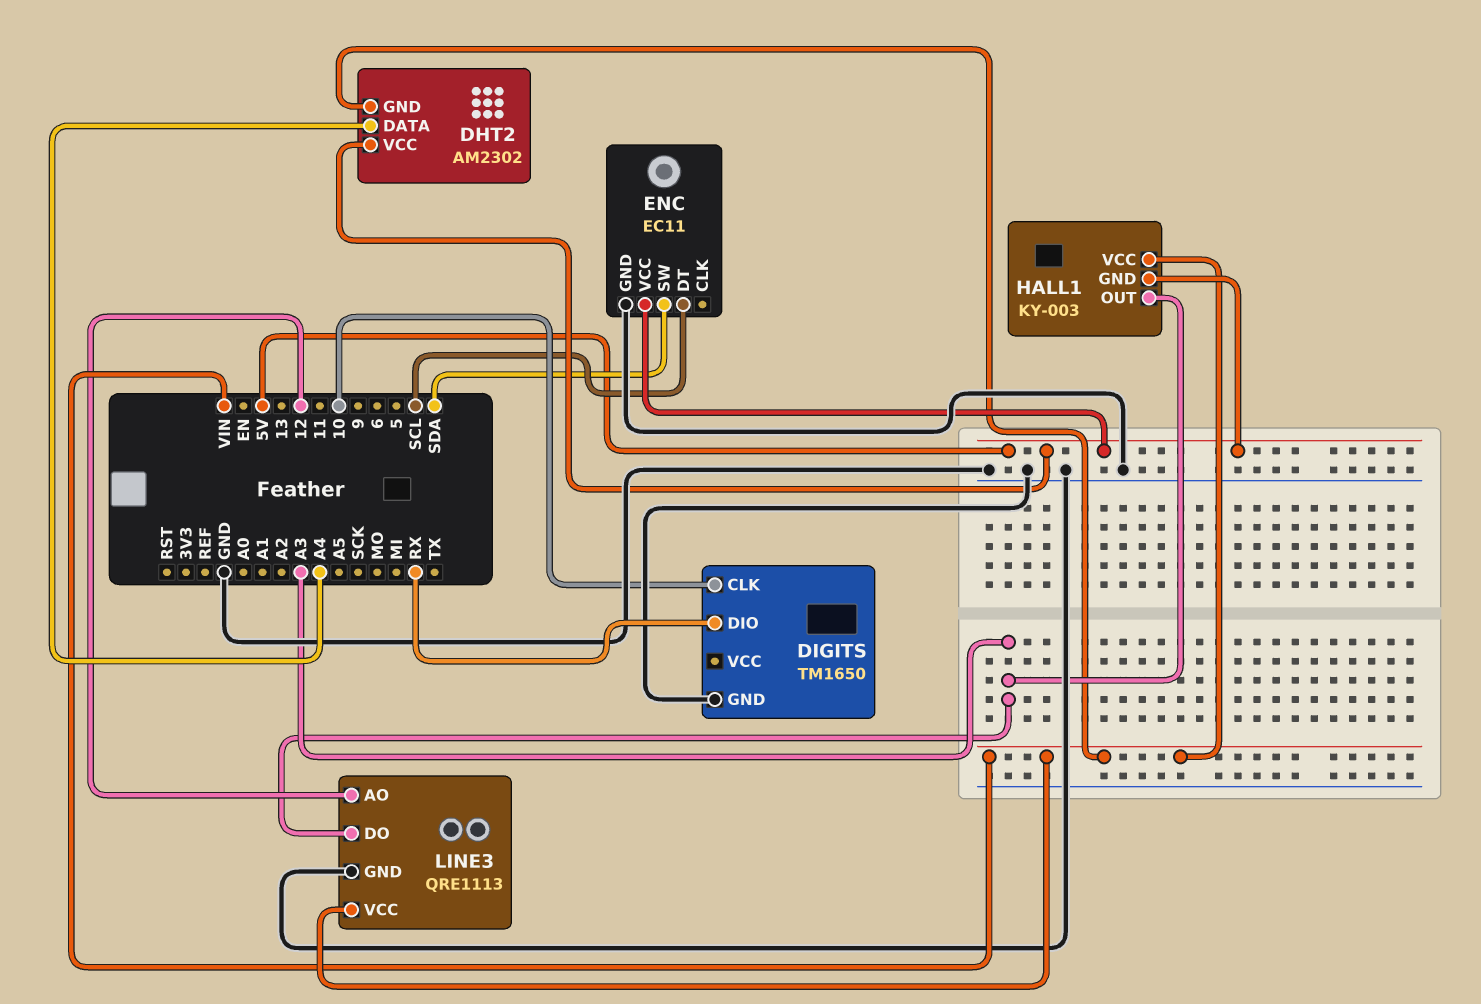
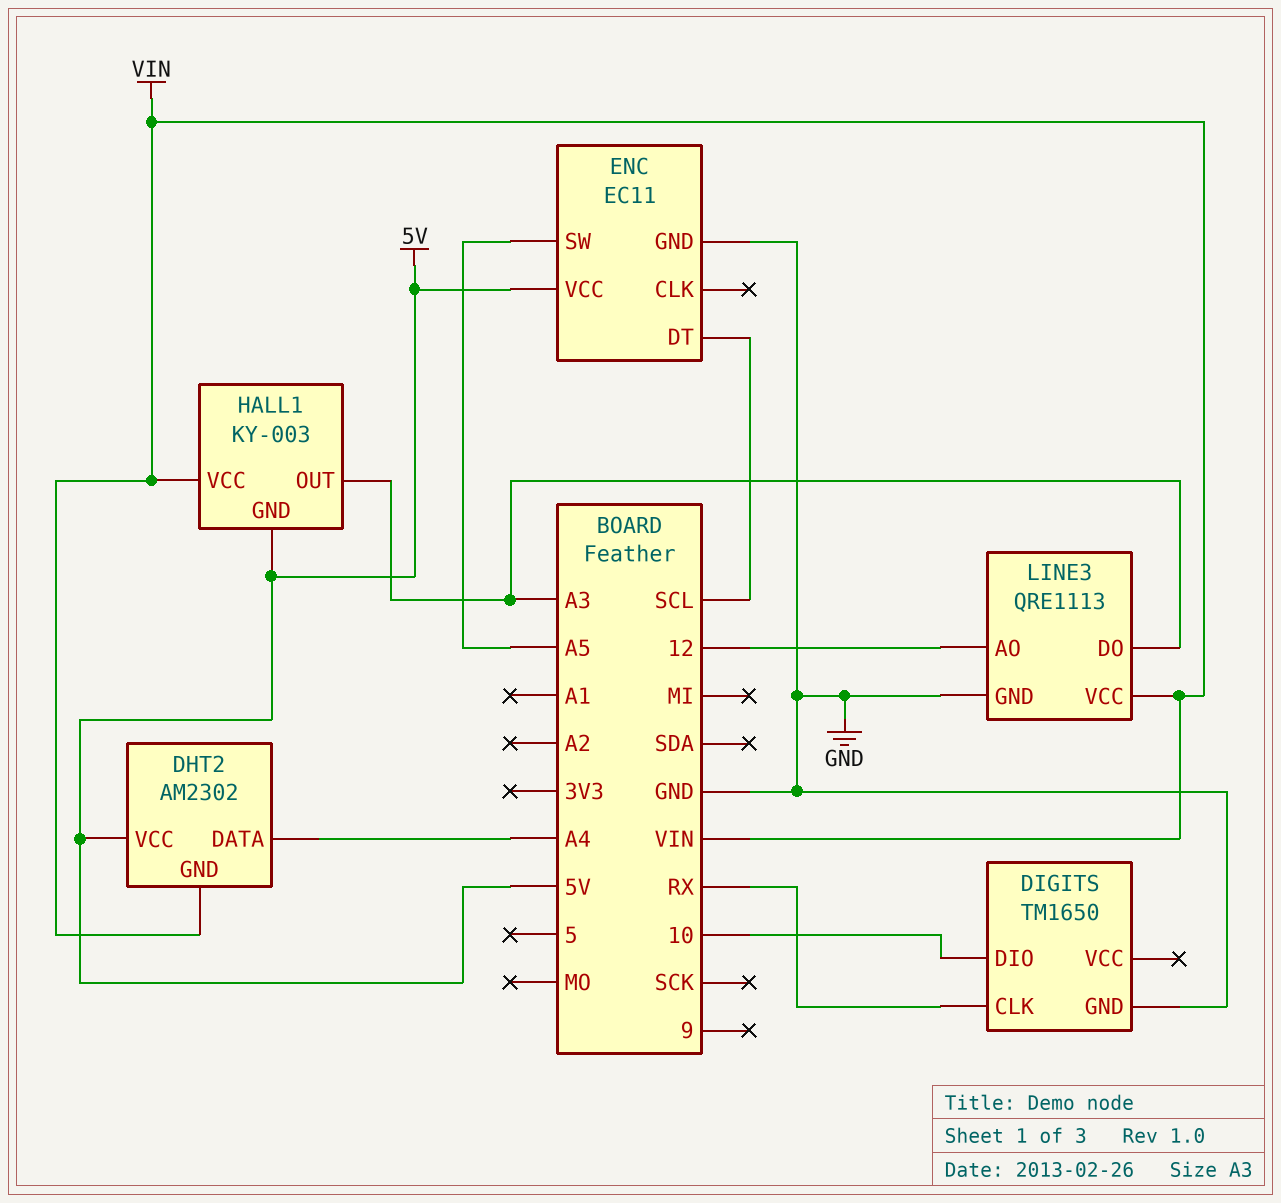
DIGITS pin CLK: 10 -> RX
DIGITS pin DIO: RX -> 10
ENC pin SW: SDA -> A5

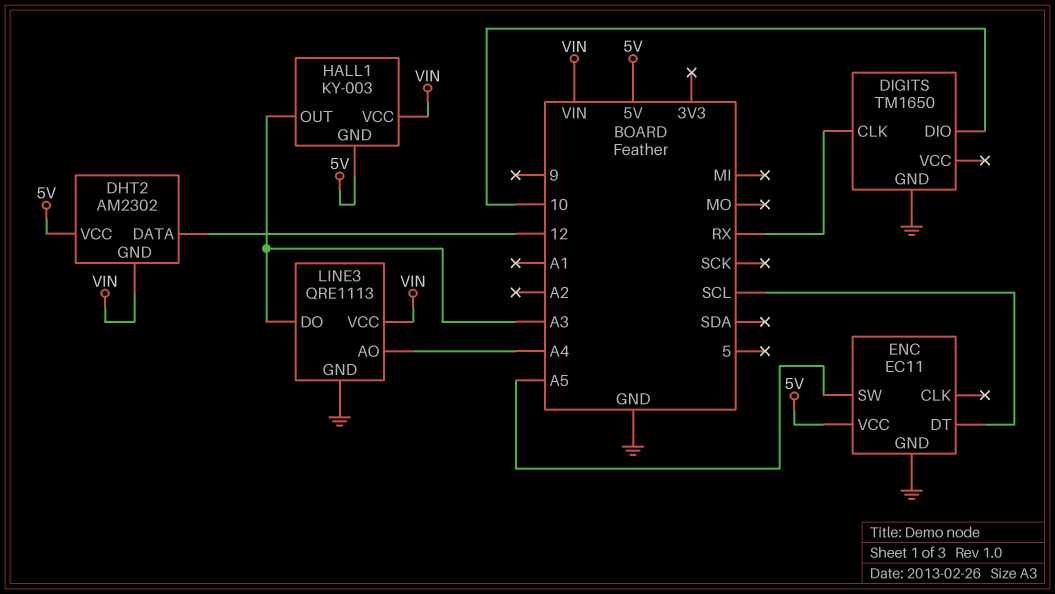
DHT2 pin DATA: A4 -> 12
LINE3 pin AO: 12 -> A4

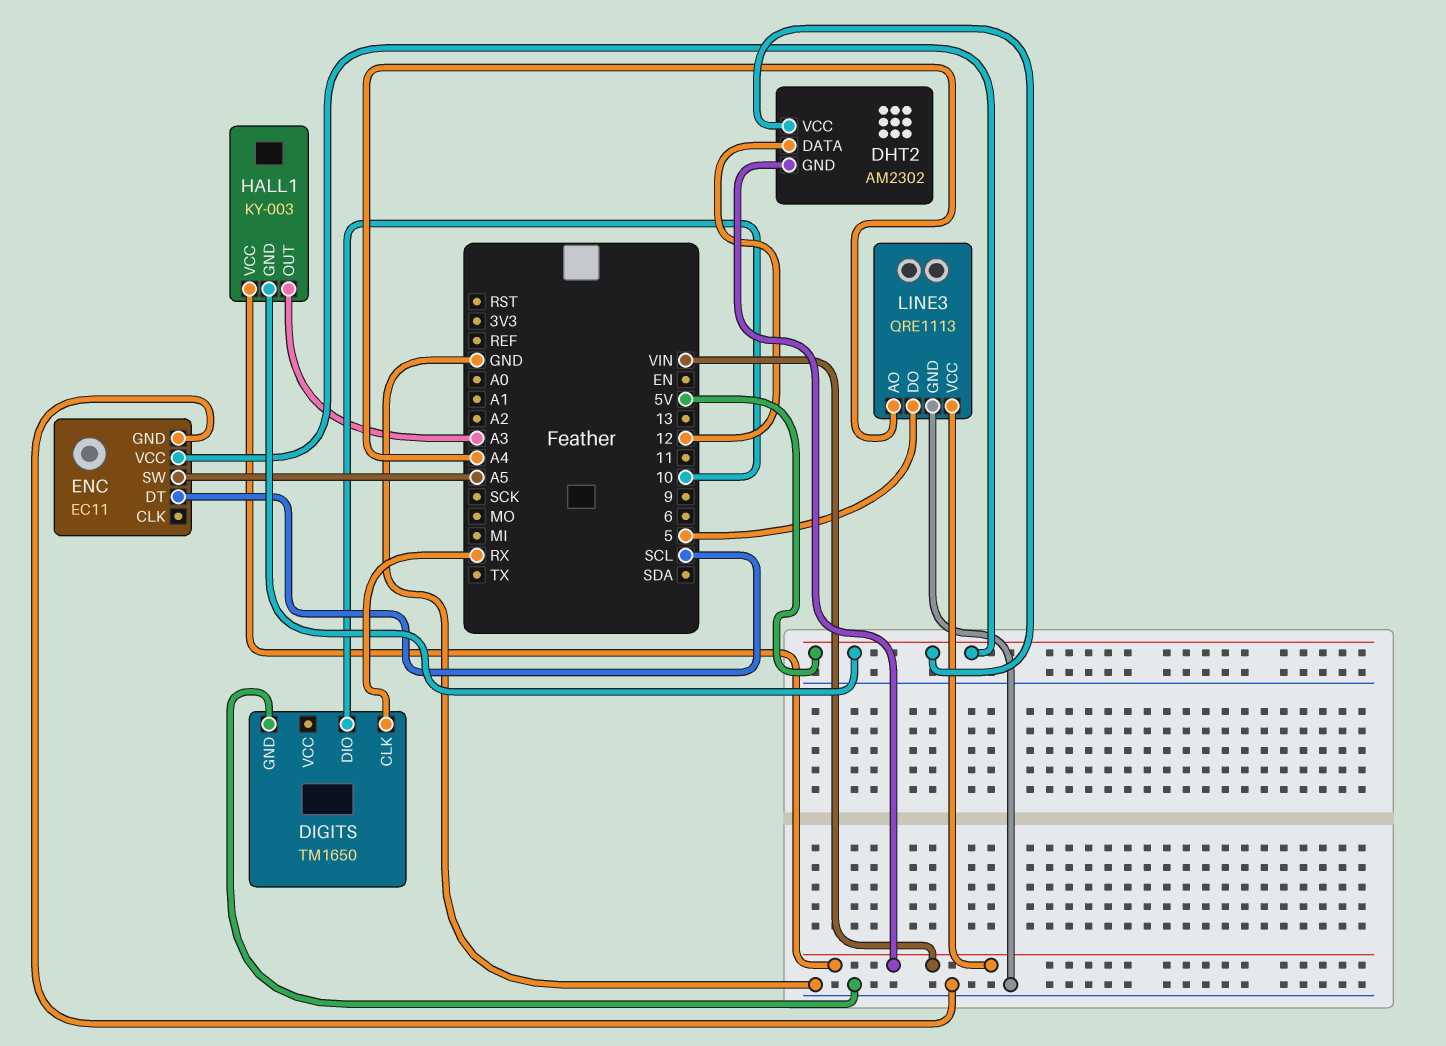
LINE3 pin DO: A3 -> 5

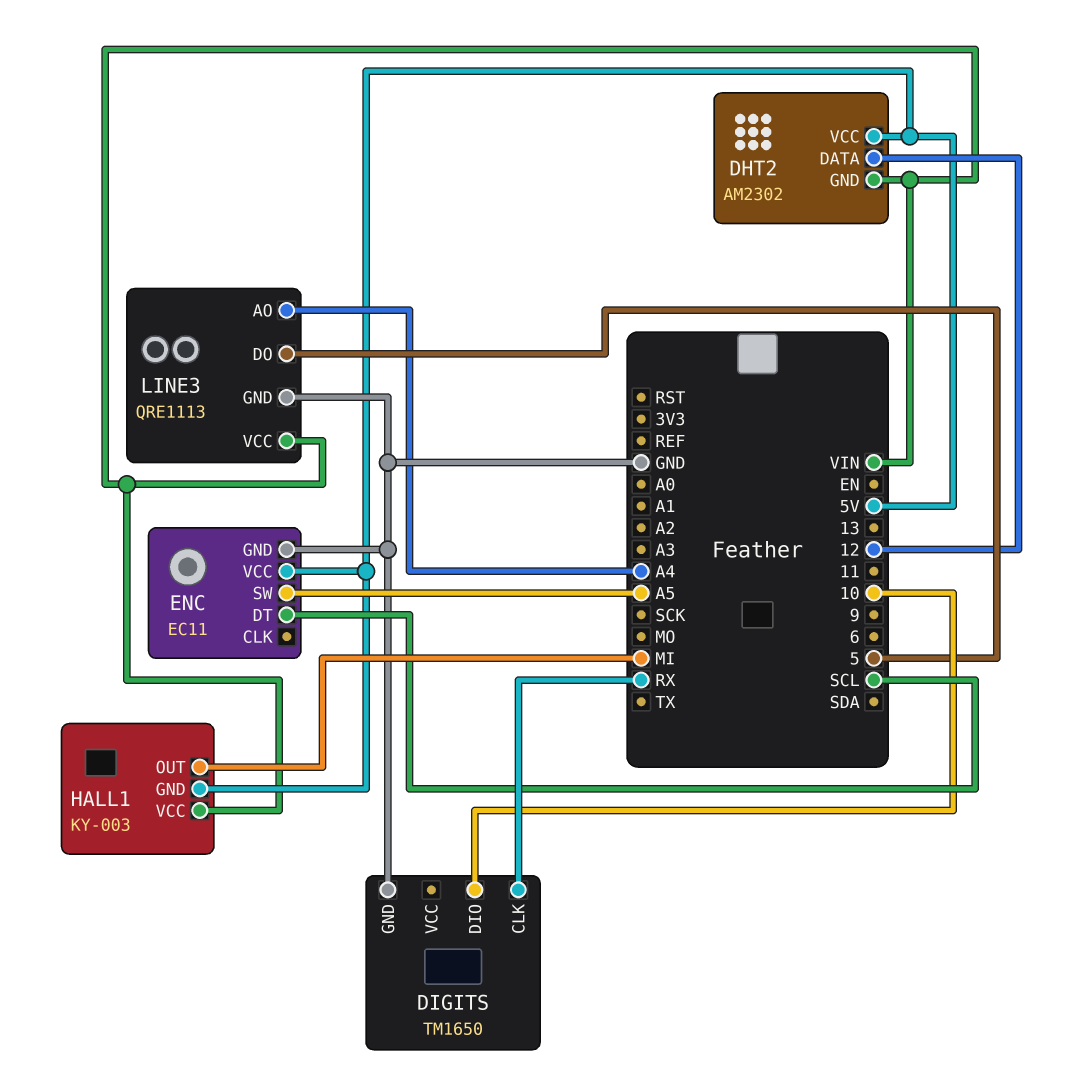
HALL1 pin OUT: A3 -> MI

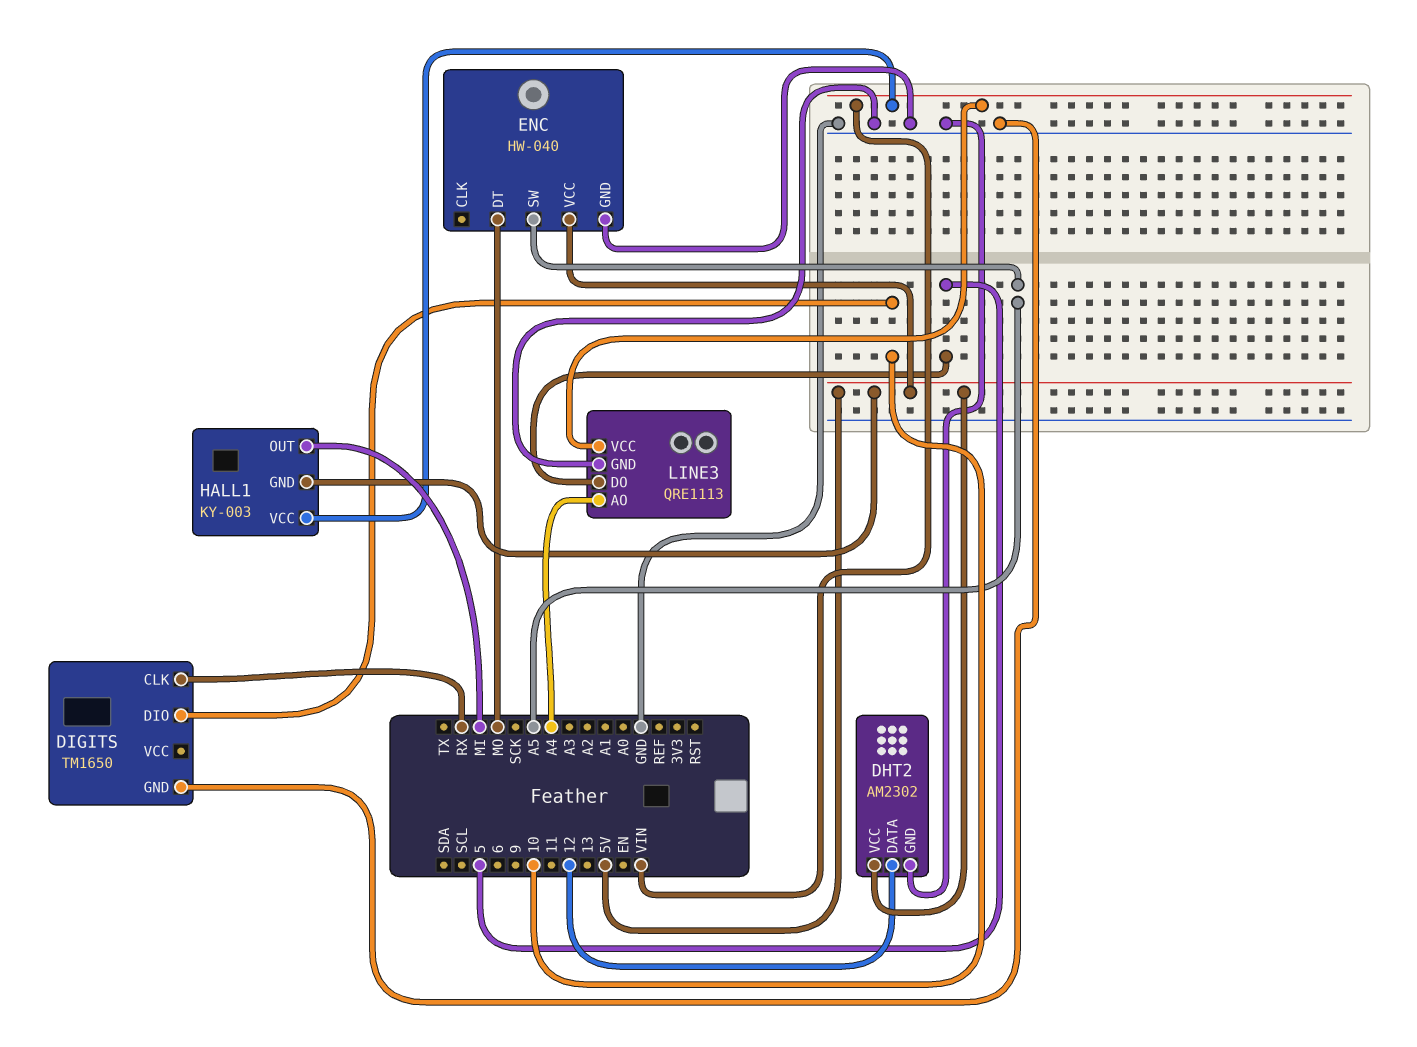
DHT2 pin GND: VIN -> GND
ENC: EC11 -> HW-040
ENC pin DT: SCL -> MO

